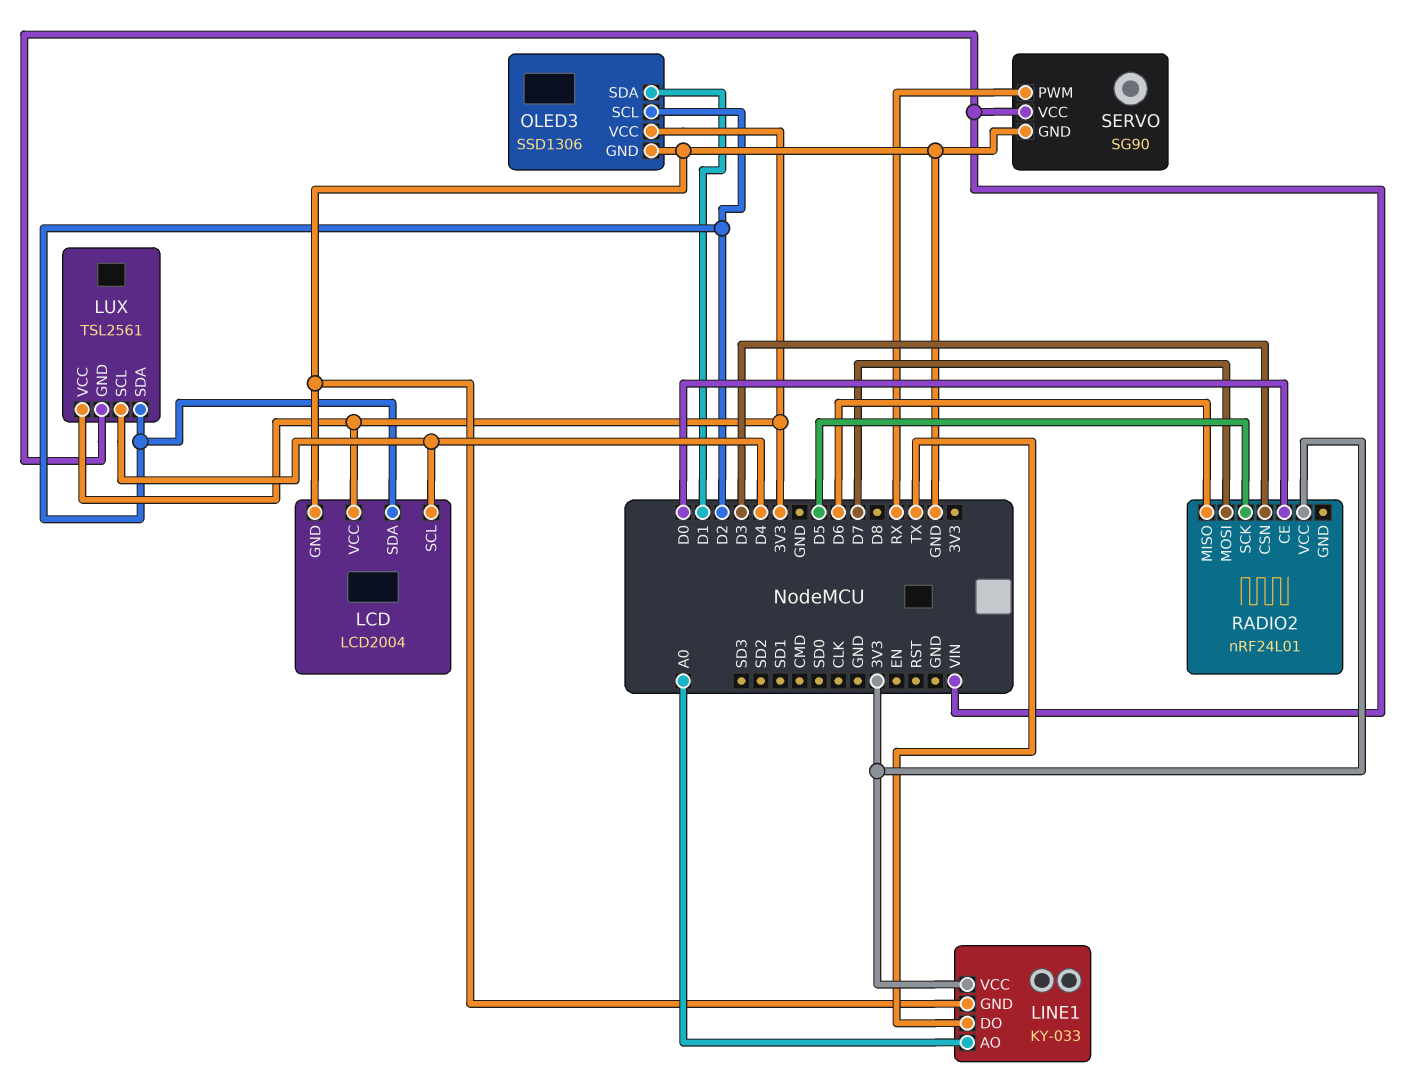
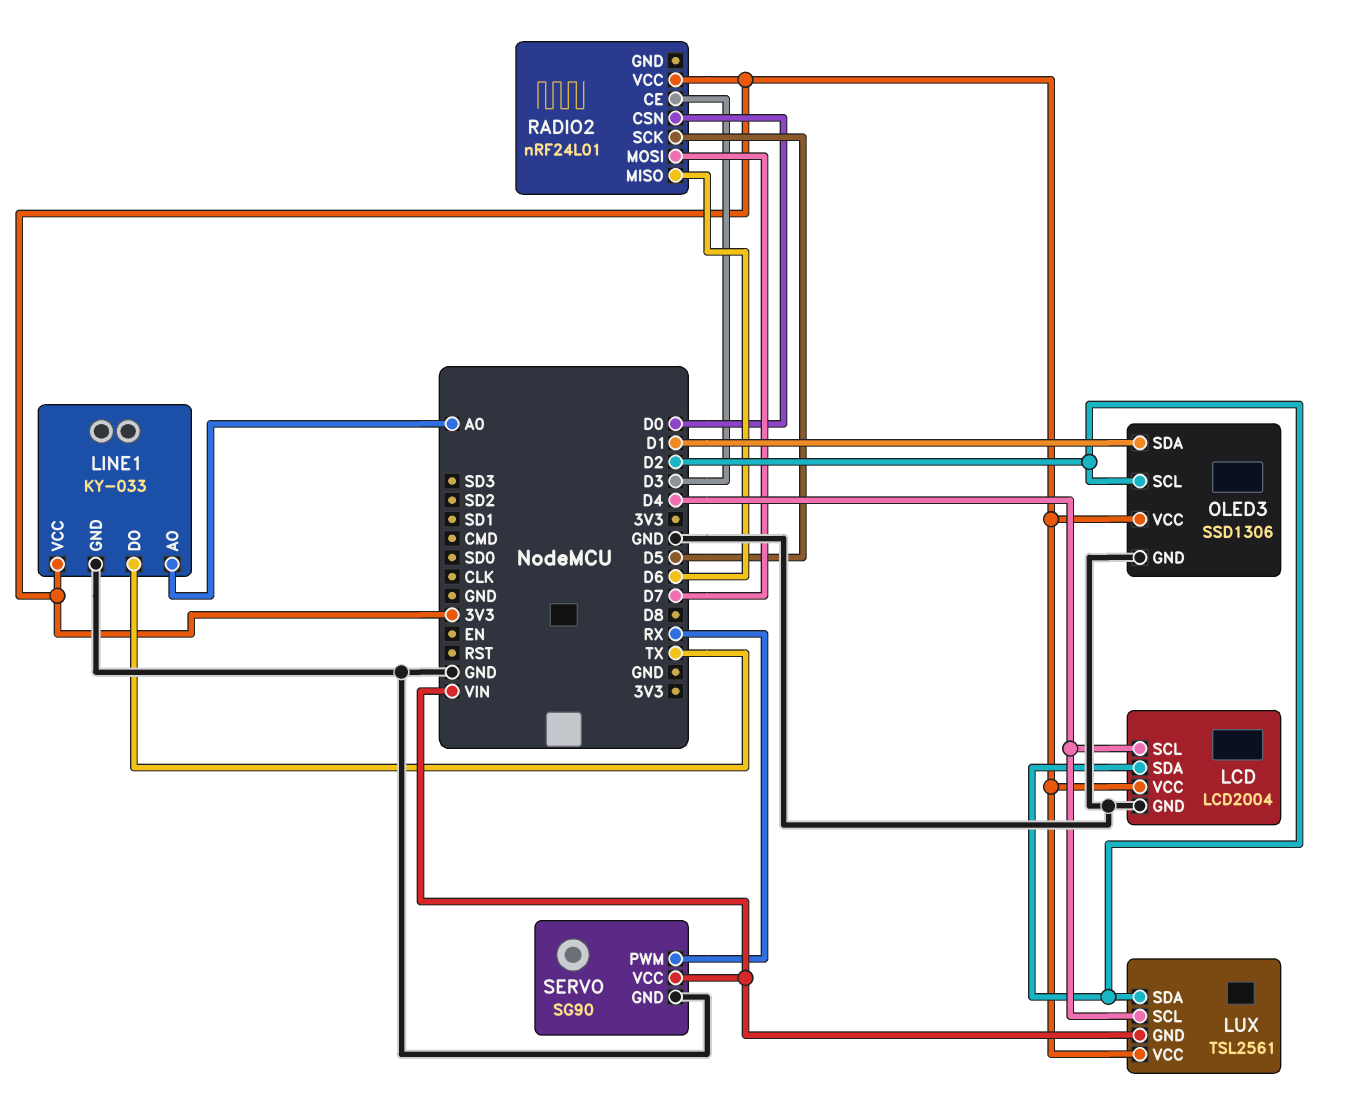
RADIO2 pin CE: D0 -> D3
RADIO2 pin CSN: D3 -> D0

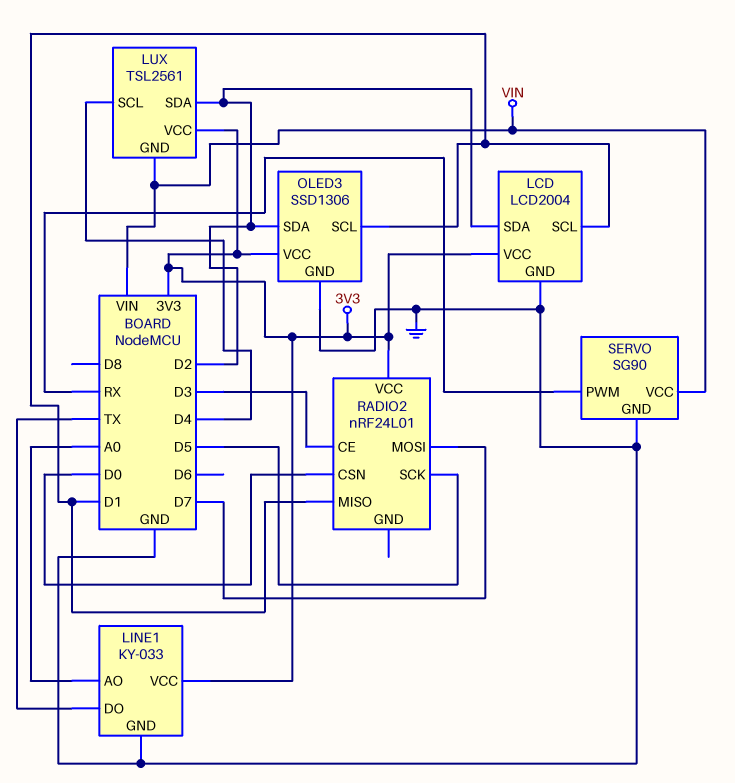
LCD pin SCL: D4 -> D1
OLED3 pin SCL: D2 -> D1
OLED3 pin SDA: D1 -> D2
RADIO2 pin MISO: D6 -> D1

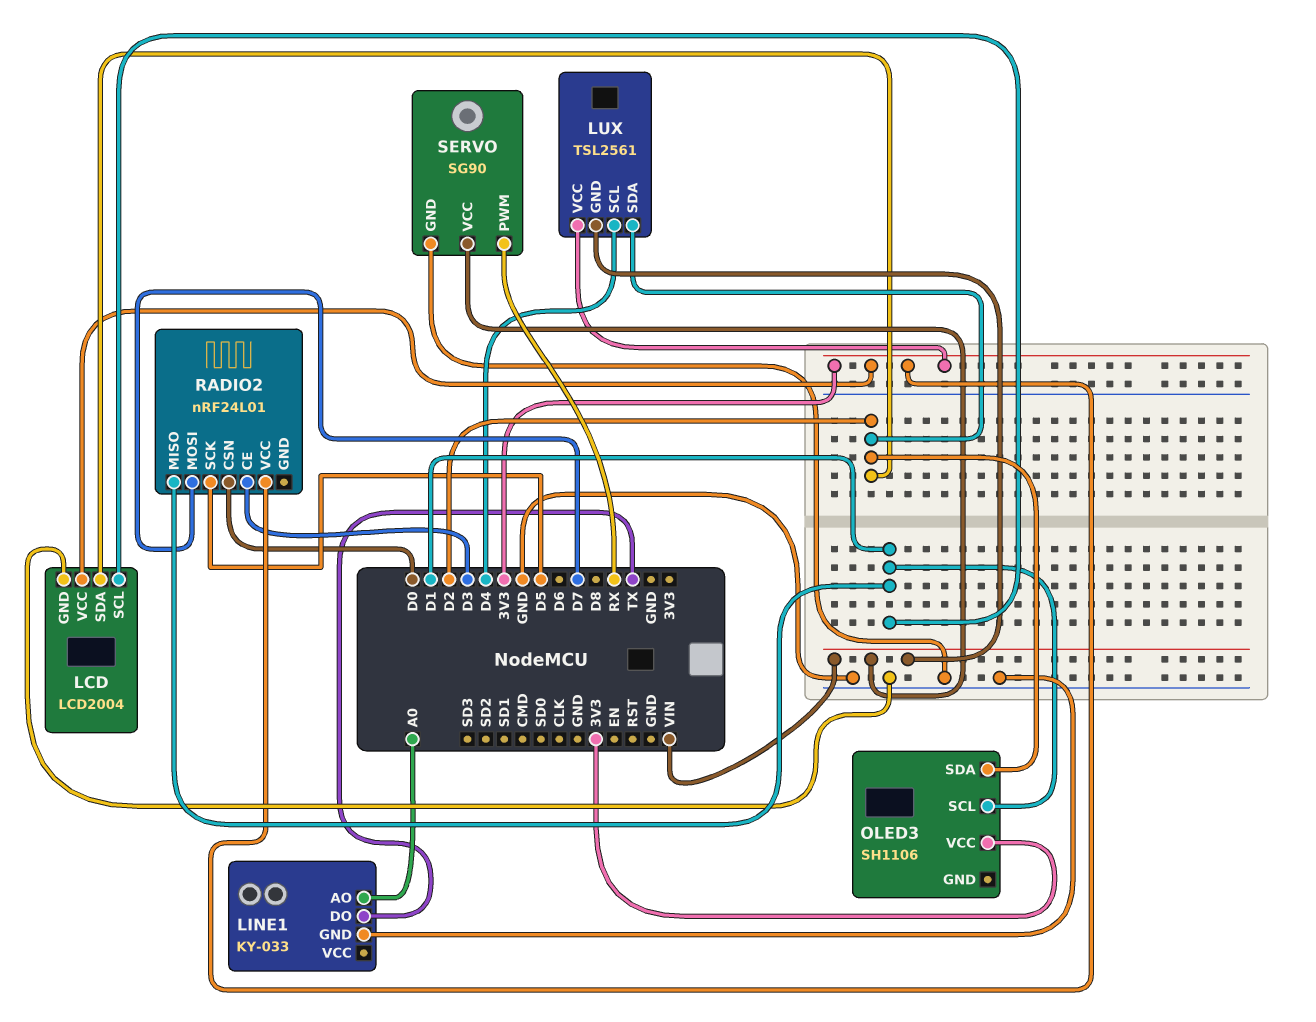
LINE1 pin VCC: 3V3 -> none
OLED3: SSD1306 -> SH1106
OLED3 pin GND: GND -> none

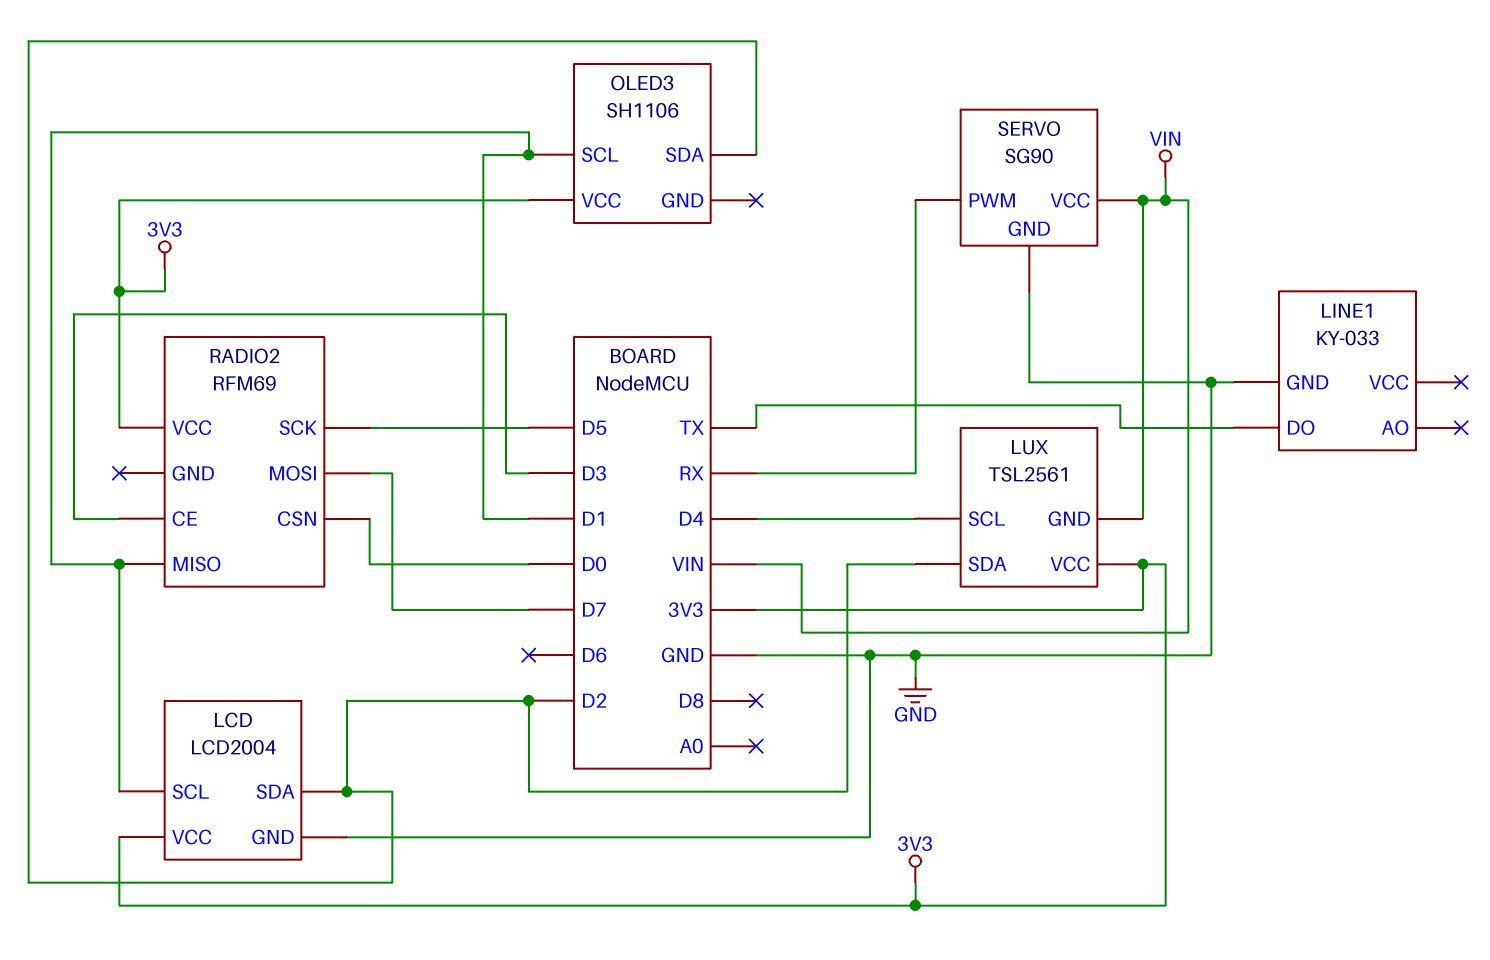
LINE1 pin AO: A0 -> none
RADIO2: nRF24L01 -> RFM69

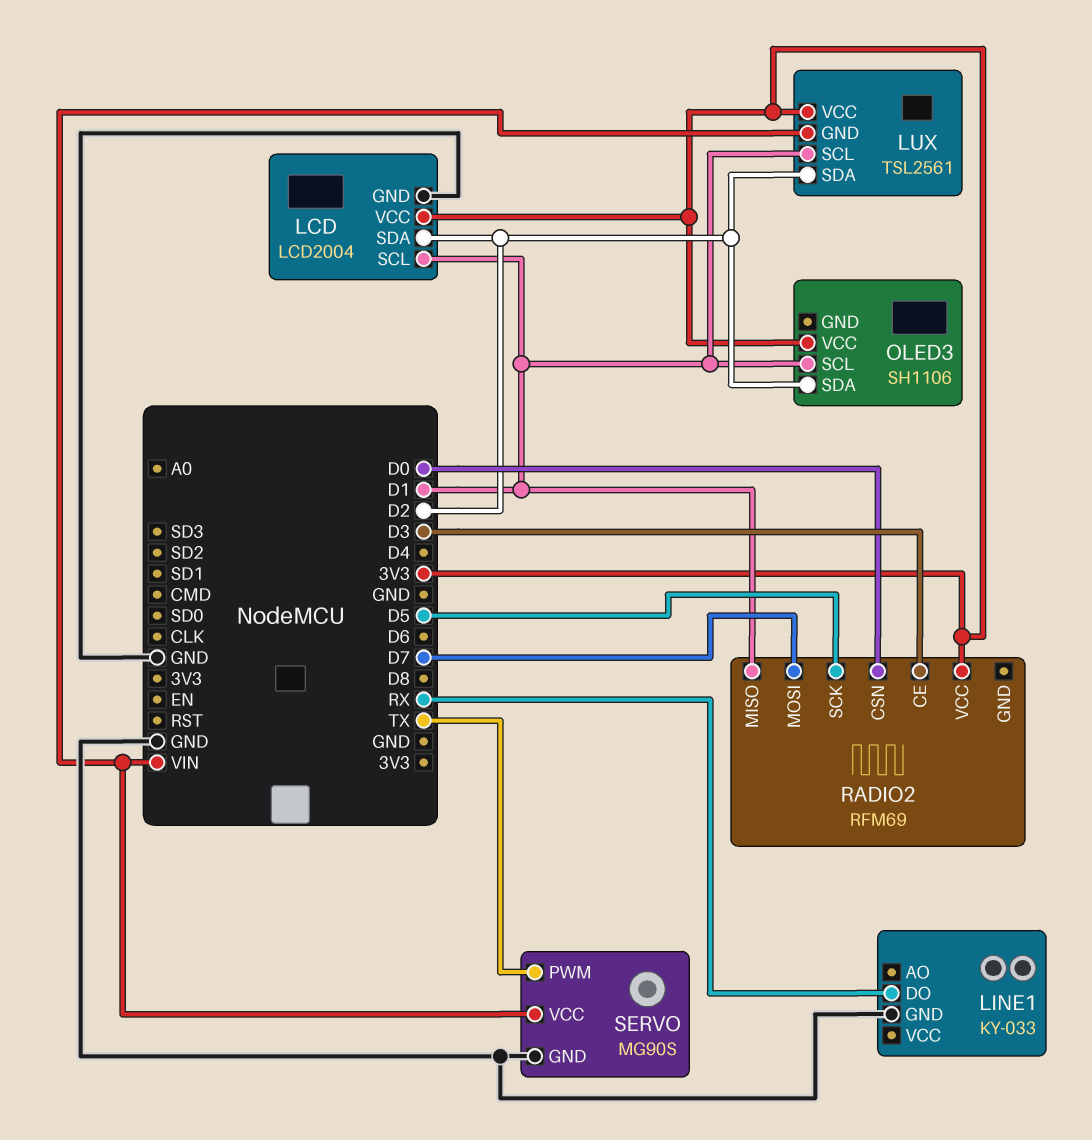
LINE1 pin DO: TX -> RX
LUX pin SCL: D4 -> D1
SERVO: SG90 -> MG90S
SERVO pin PWM: RX -> TX

